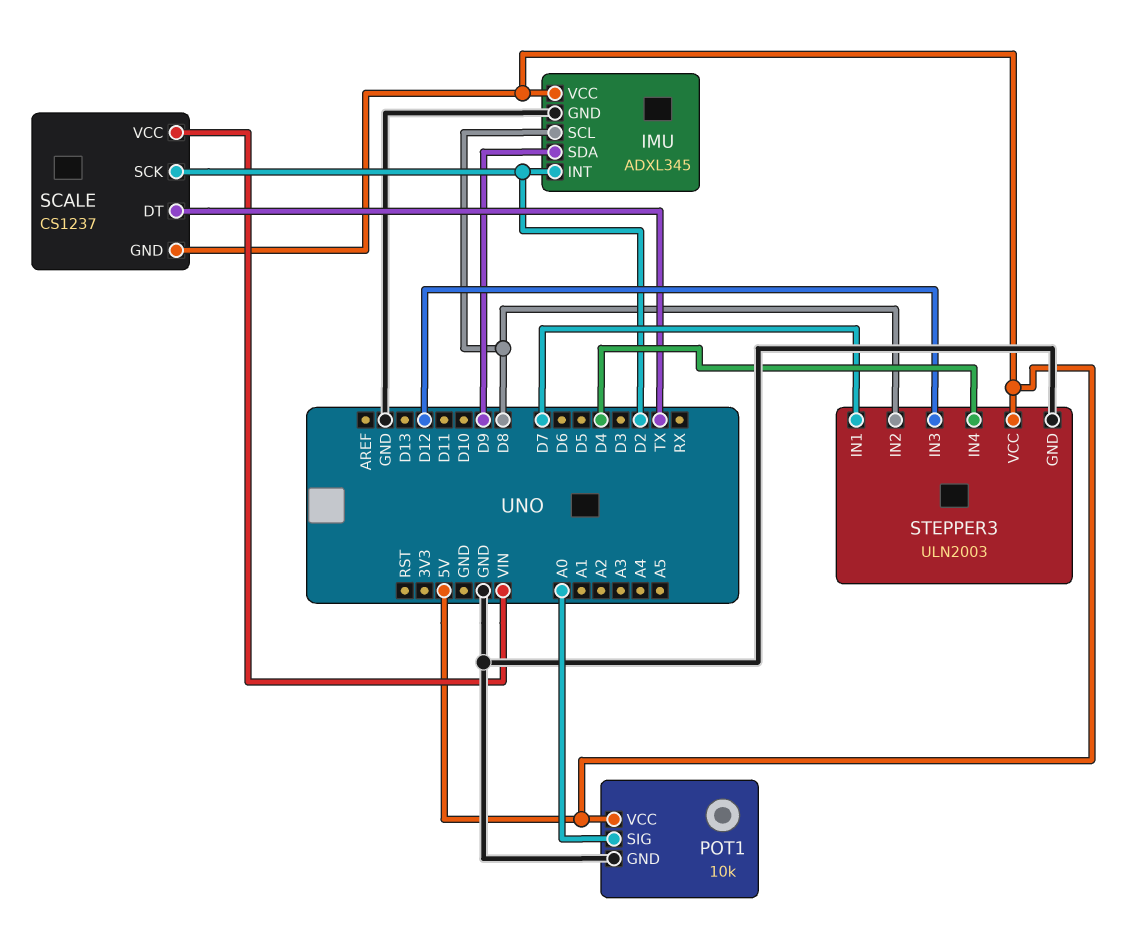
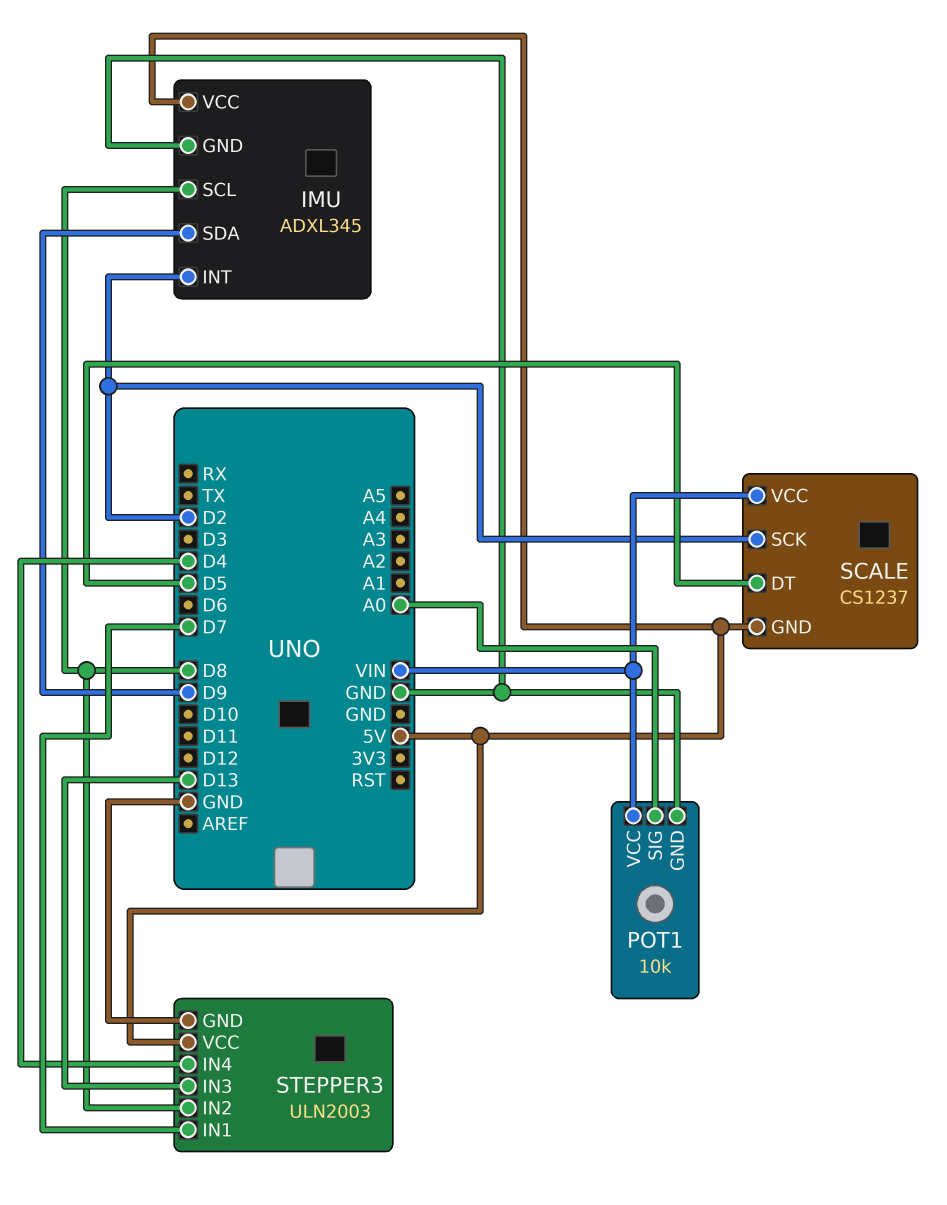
POT1 pin VCC: 5V -> VIN
SCALE pin DT: TX -> D5
STEPPER3 pin IN3: D12 -> D13

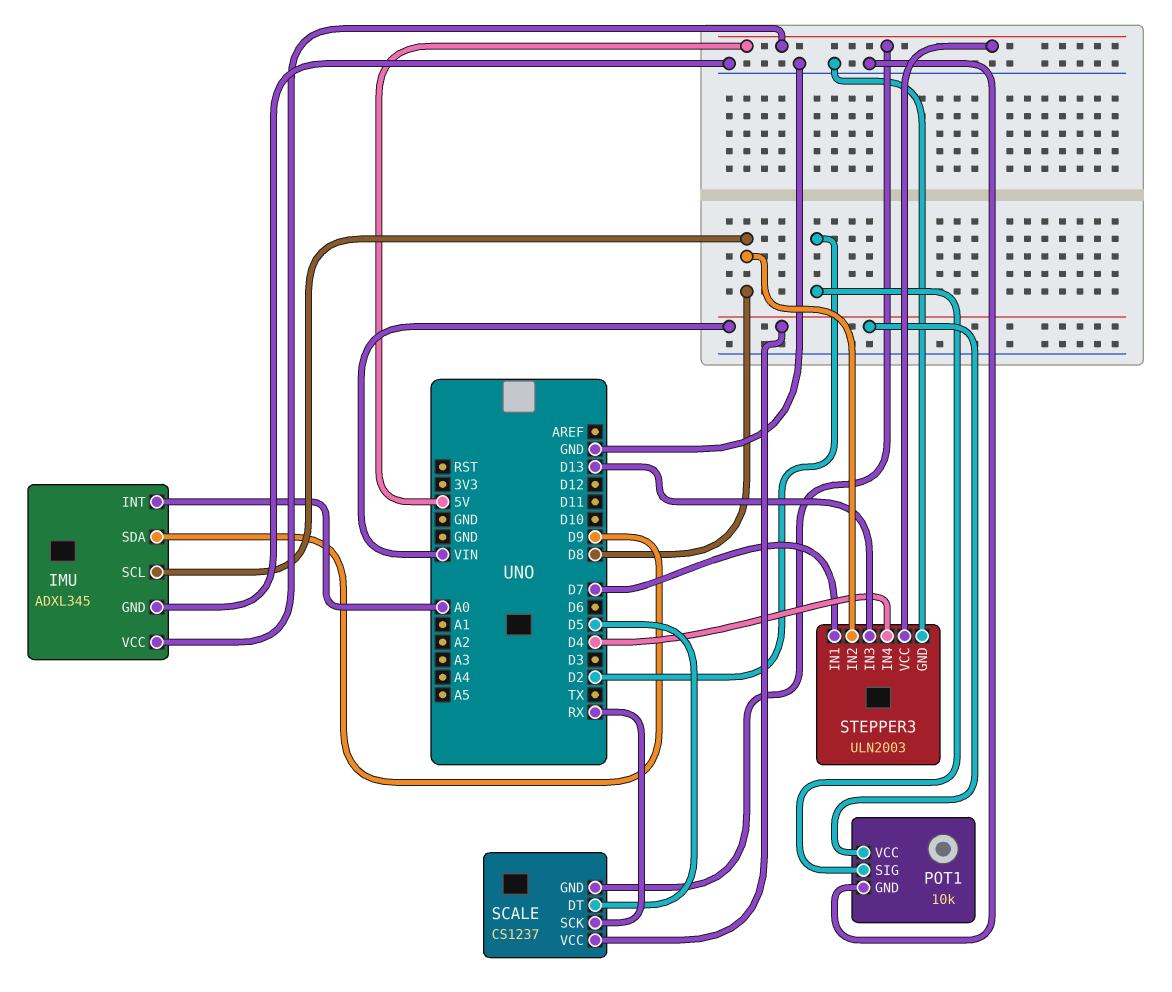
IMU pin INT: D2 -> A0
POT1 pin SIG: A0 -> D2
SCALE pin SCK: D2 -> RX

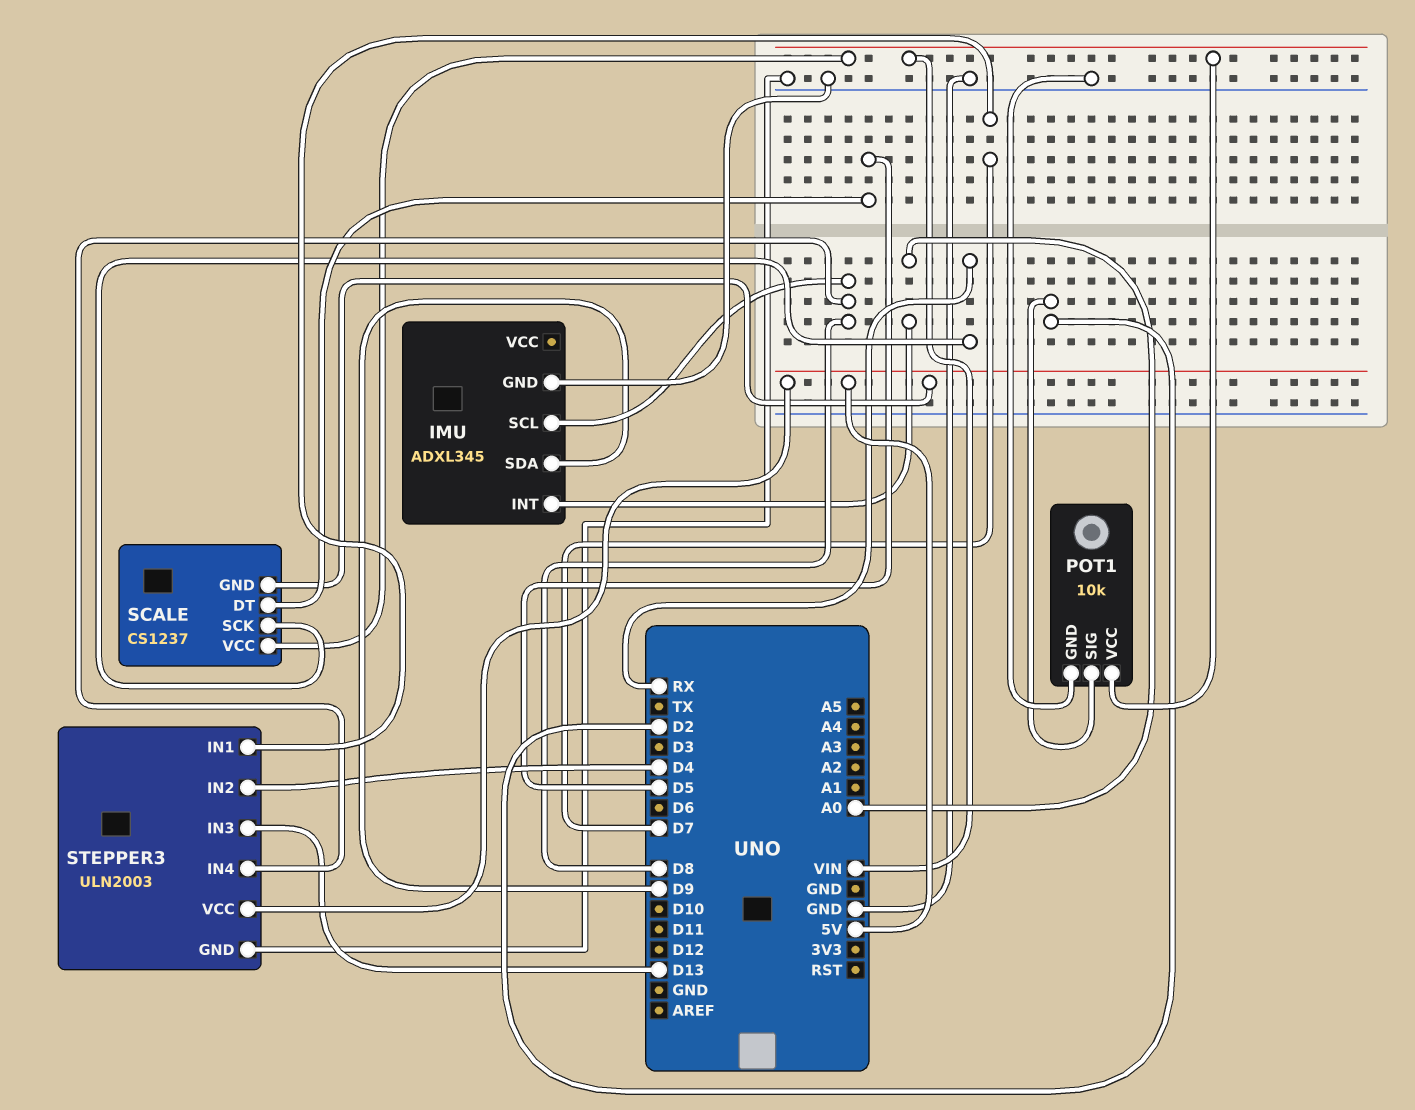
IMU pin VCC: 5V -> none
STEPPER3 pin IN2: D8 -> D4
STEPPER3 pin IN4: D4 -> D8

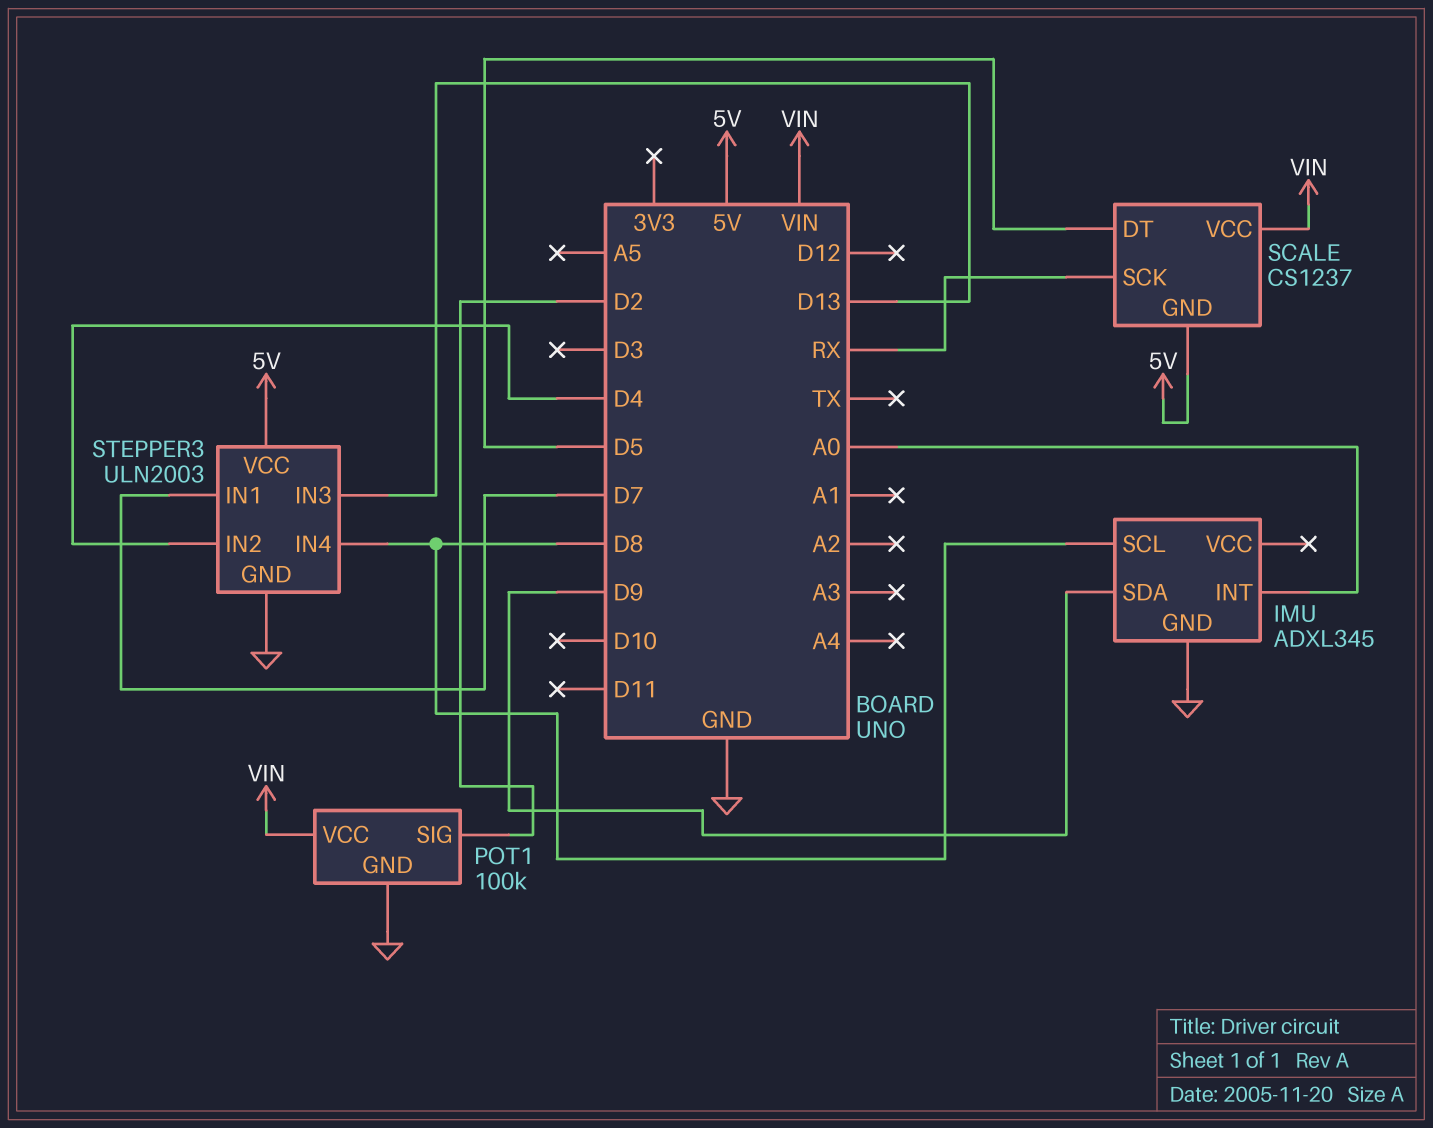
POT1: 10k -> 100k

